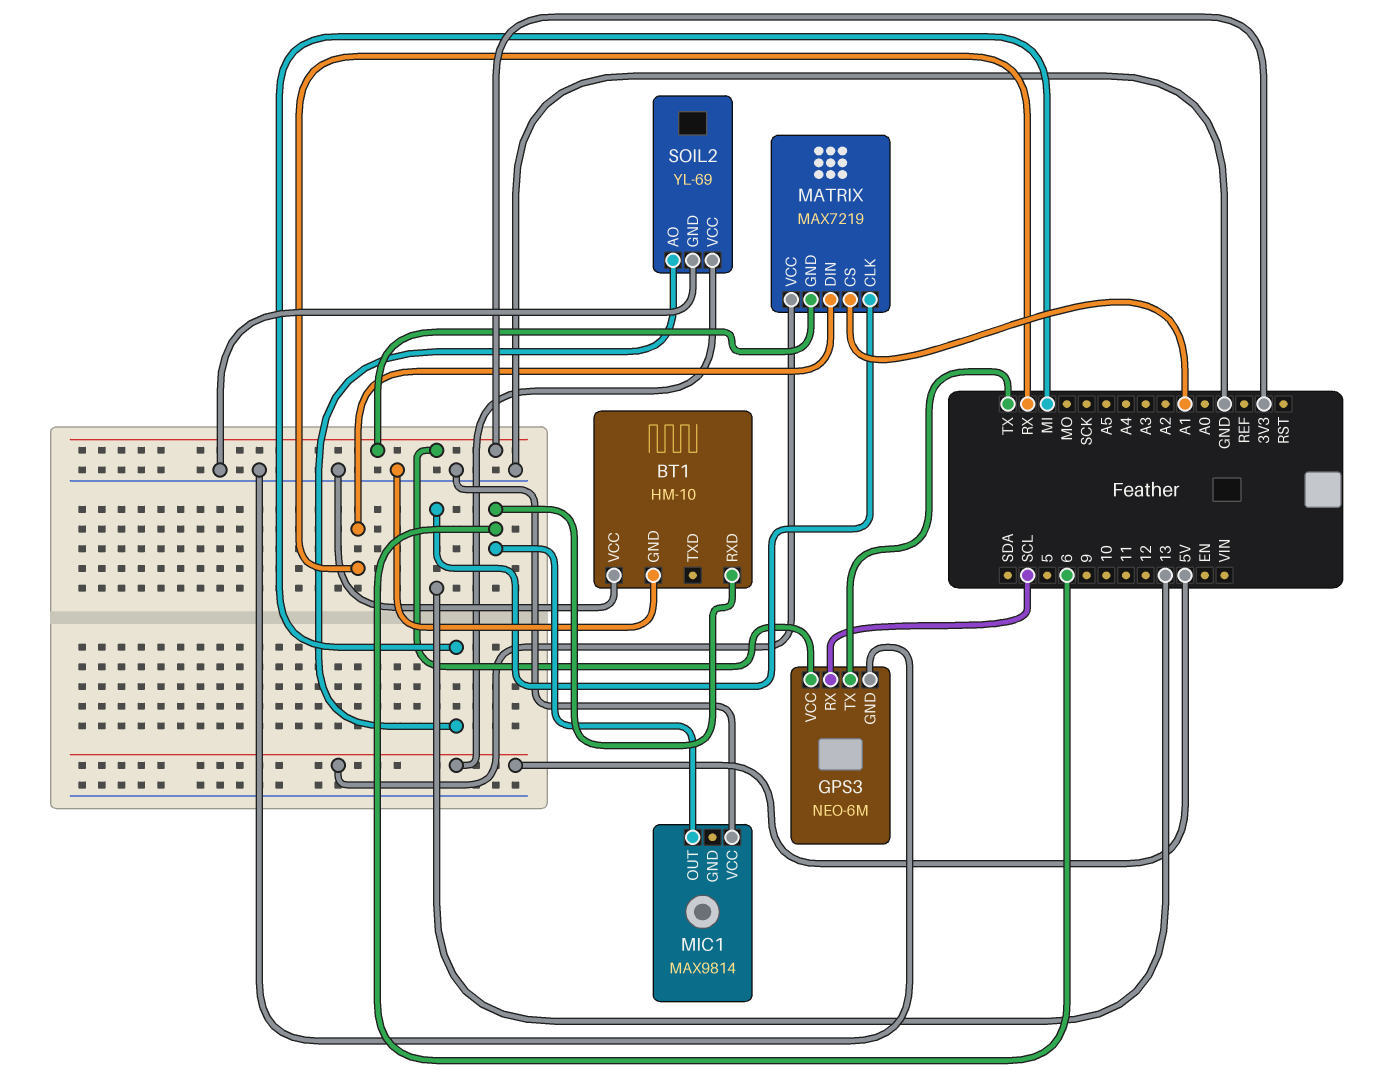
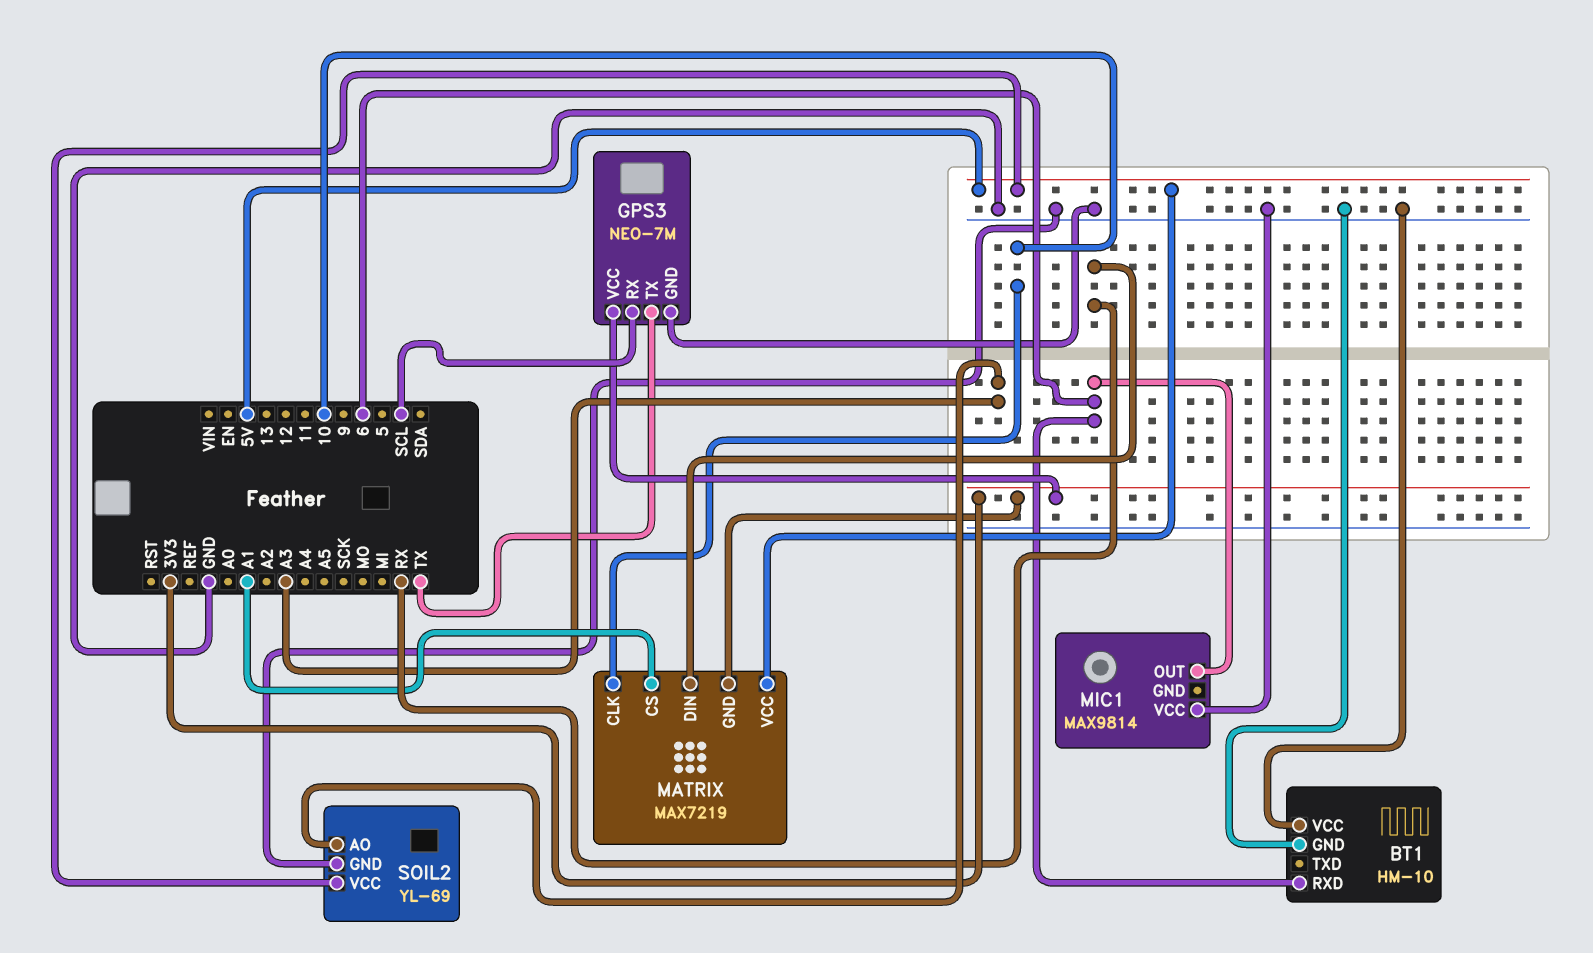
GPS3: NEO-6M -> NEO-7M
MATRIX pin CLK: 13 -> 10
SOIL2 pin AO: MI -> A3

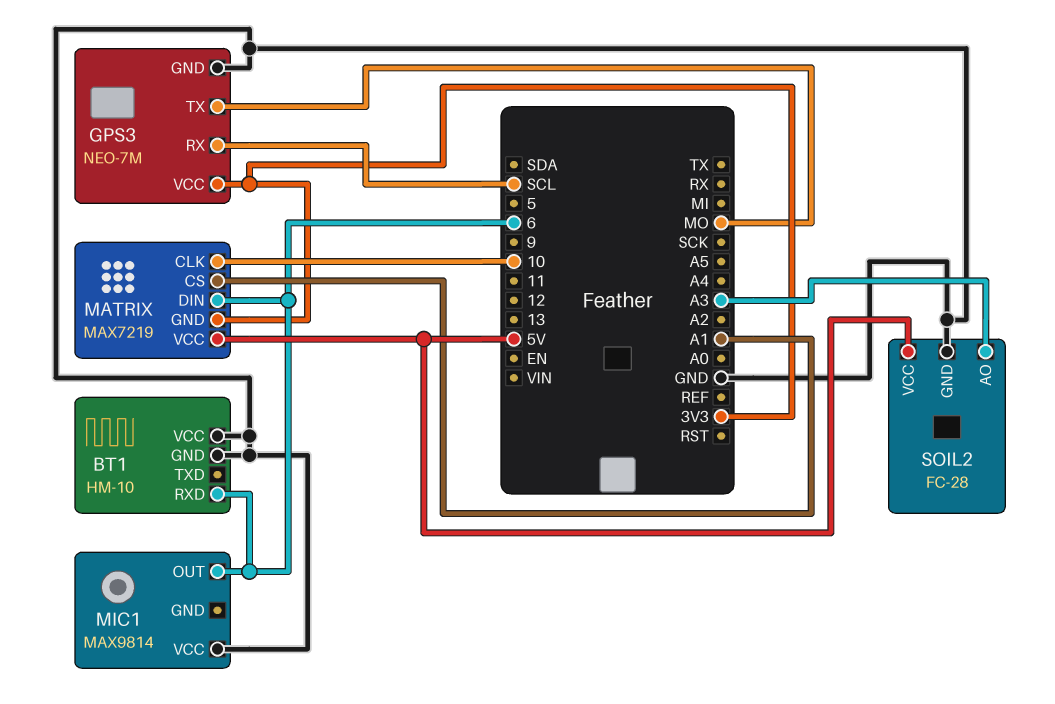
GPS3 pin TX: TX -> MO
MATRIX pin DIN: RX -> 6
SOIL2: YL-69 -> FC-28

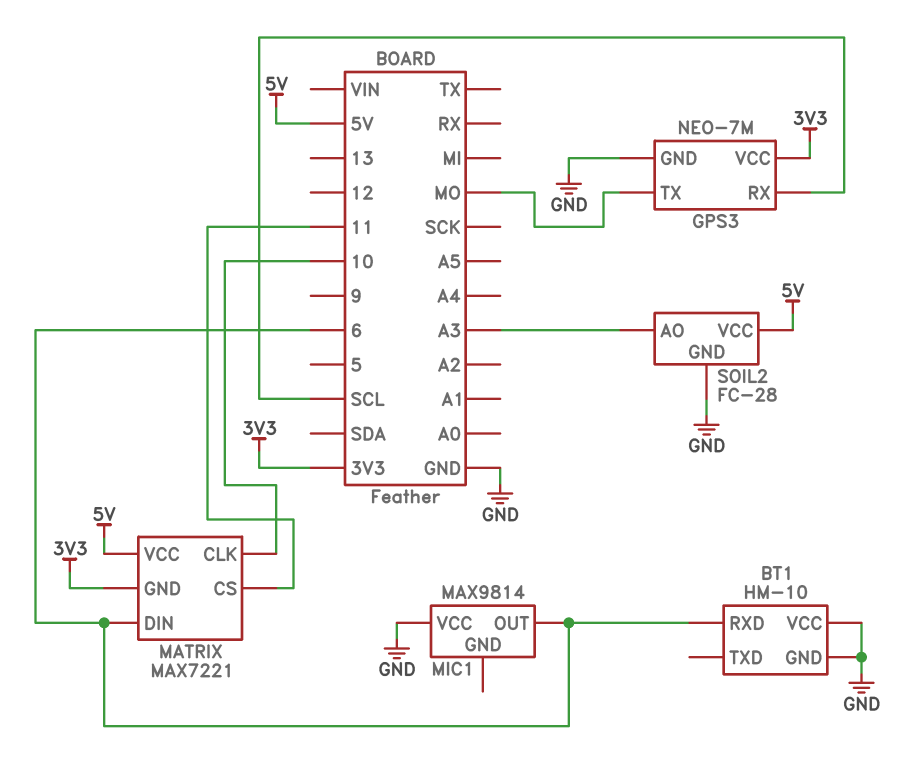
MATRIX: MAX7219 -> MAX7221
MATRIX pin CS: A1 -> 11

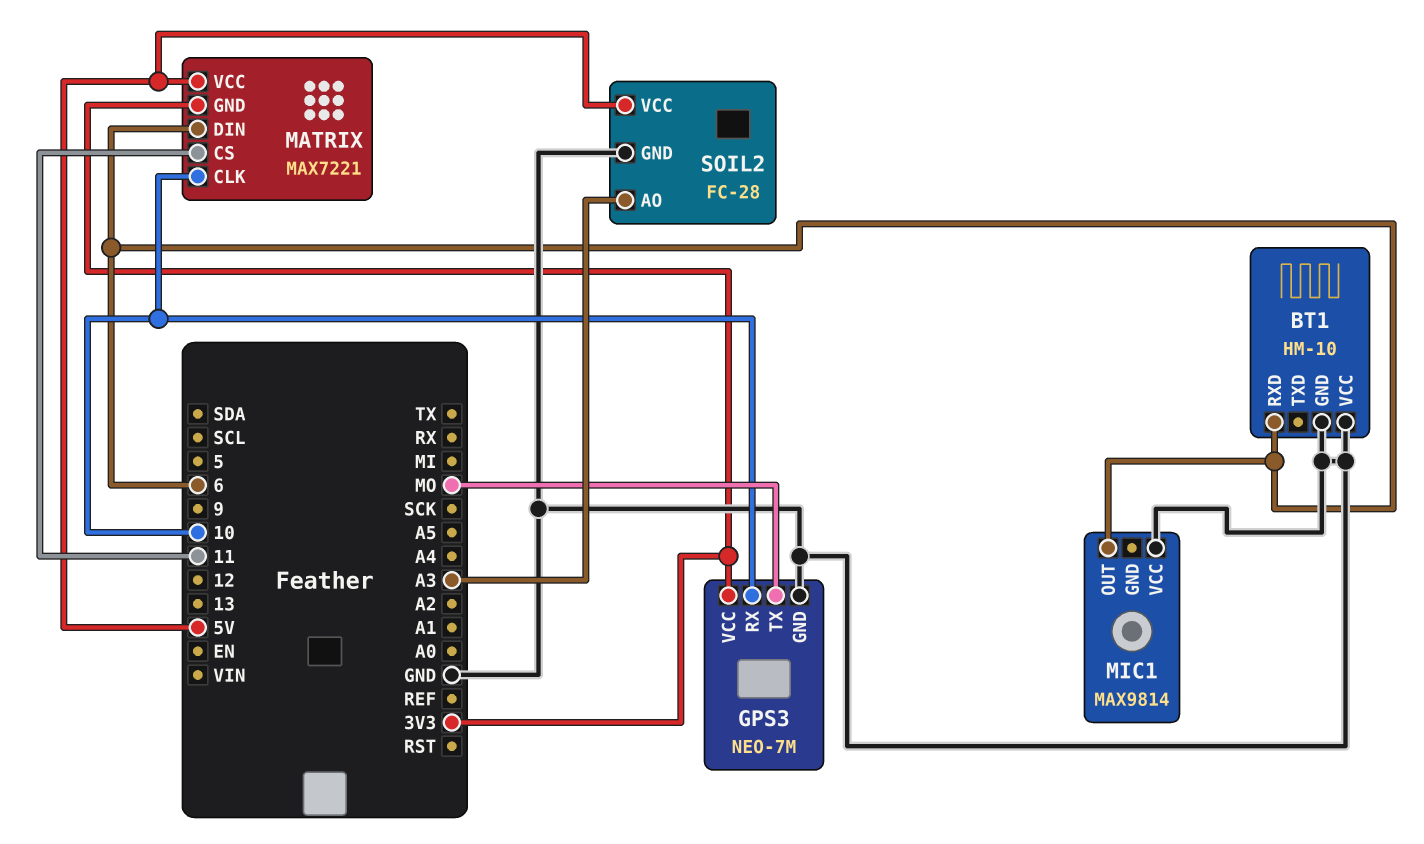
GPS3 pin RX: SCL -> 10

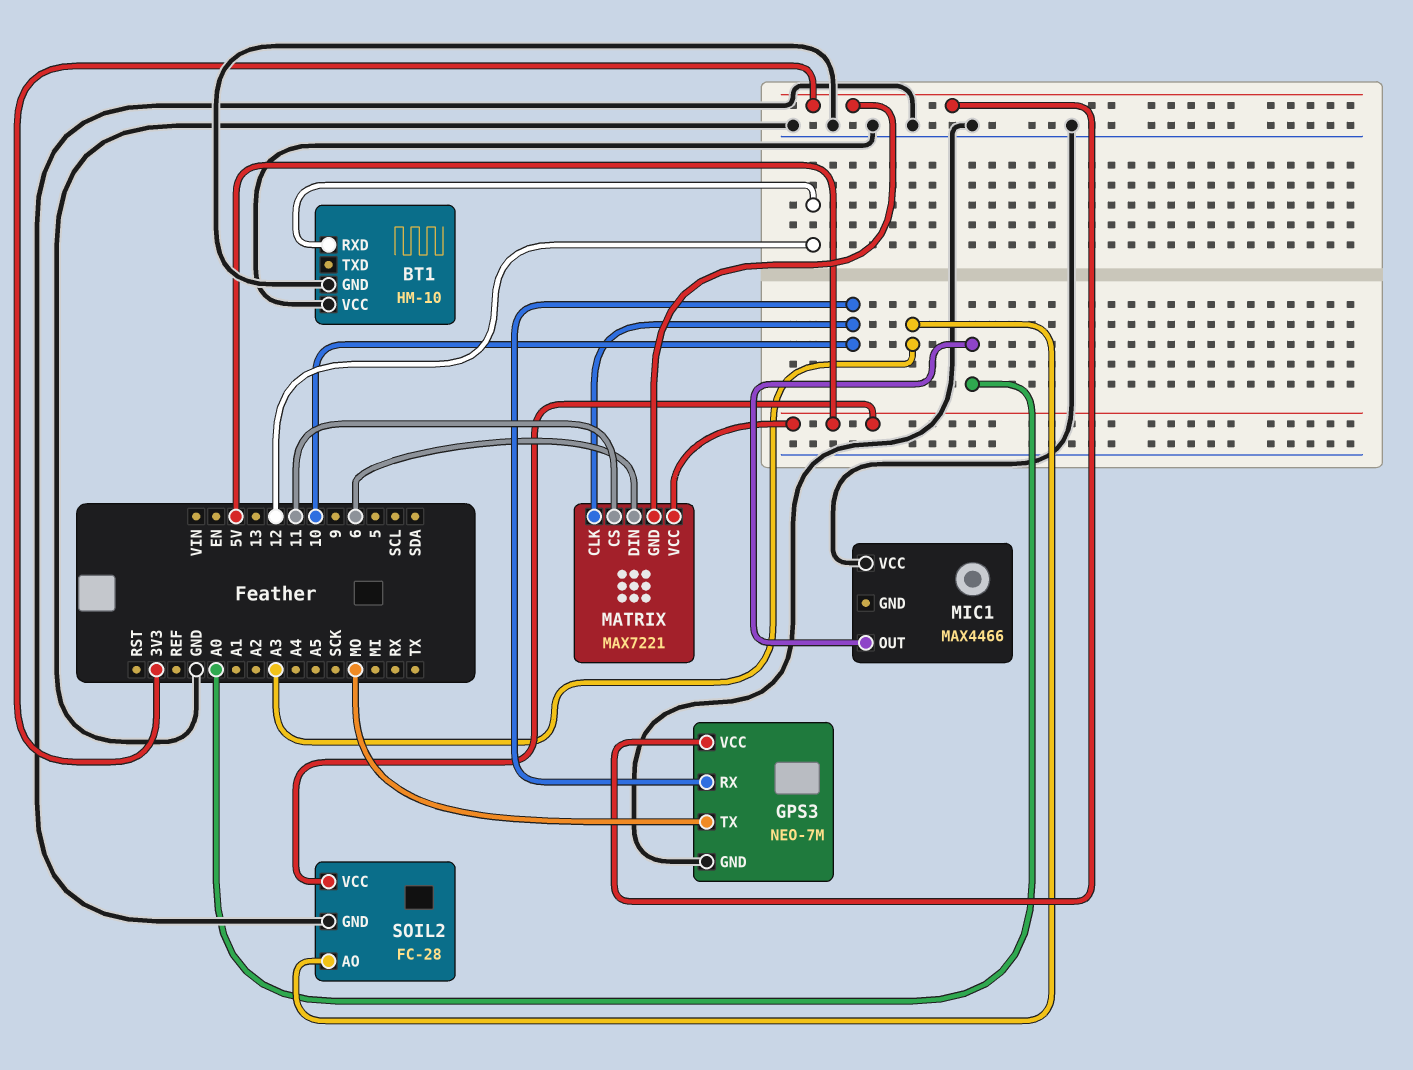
BT1 pin RXD: 6 -> 12
MIC1: MAX9814 -> MAX4466
MIC1 pin OUT: 6 -> A0

